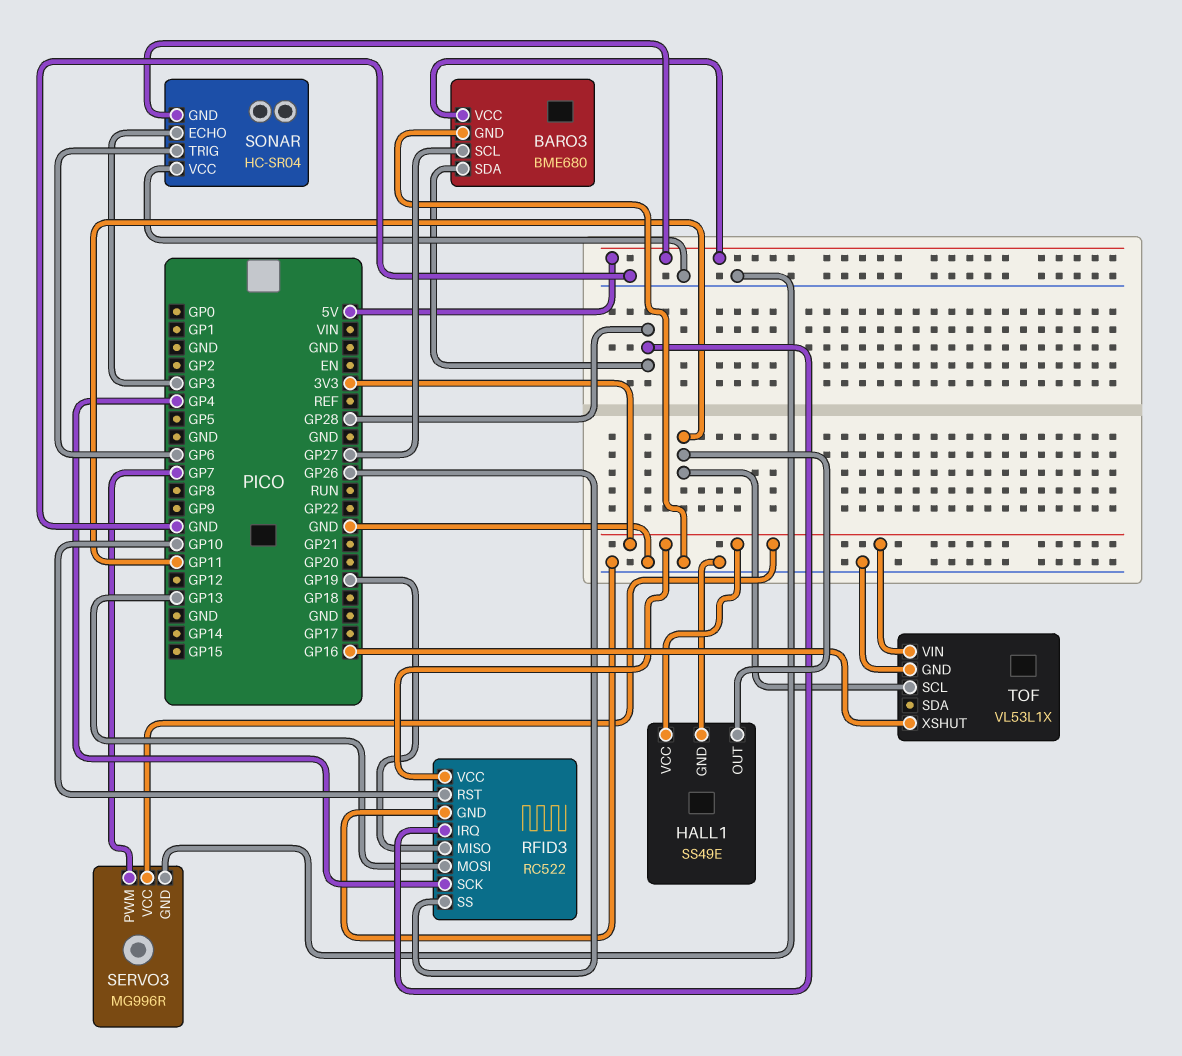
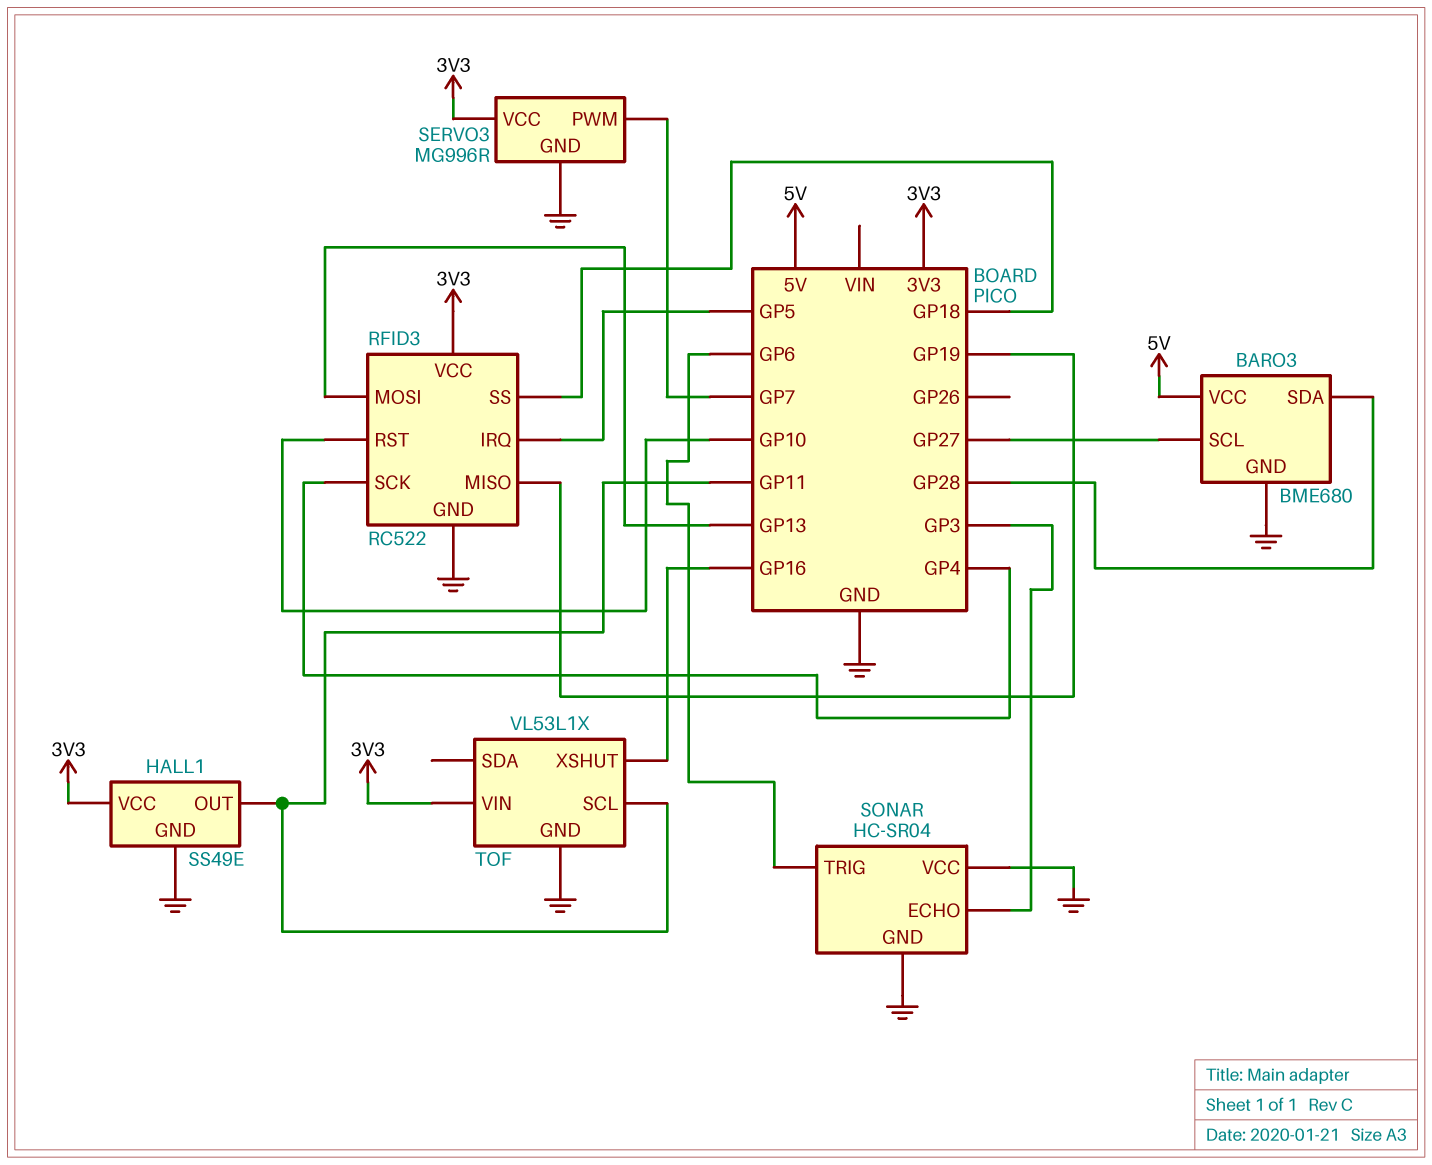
RFID3 pin IRQ: GP28 -> GP5
RFID3 pin SS: GP26 -> GP18
SONAR pin GND: 5V -> GND

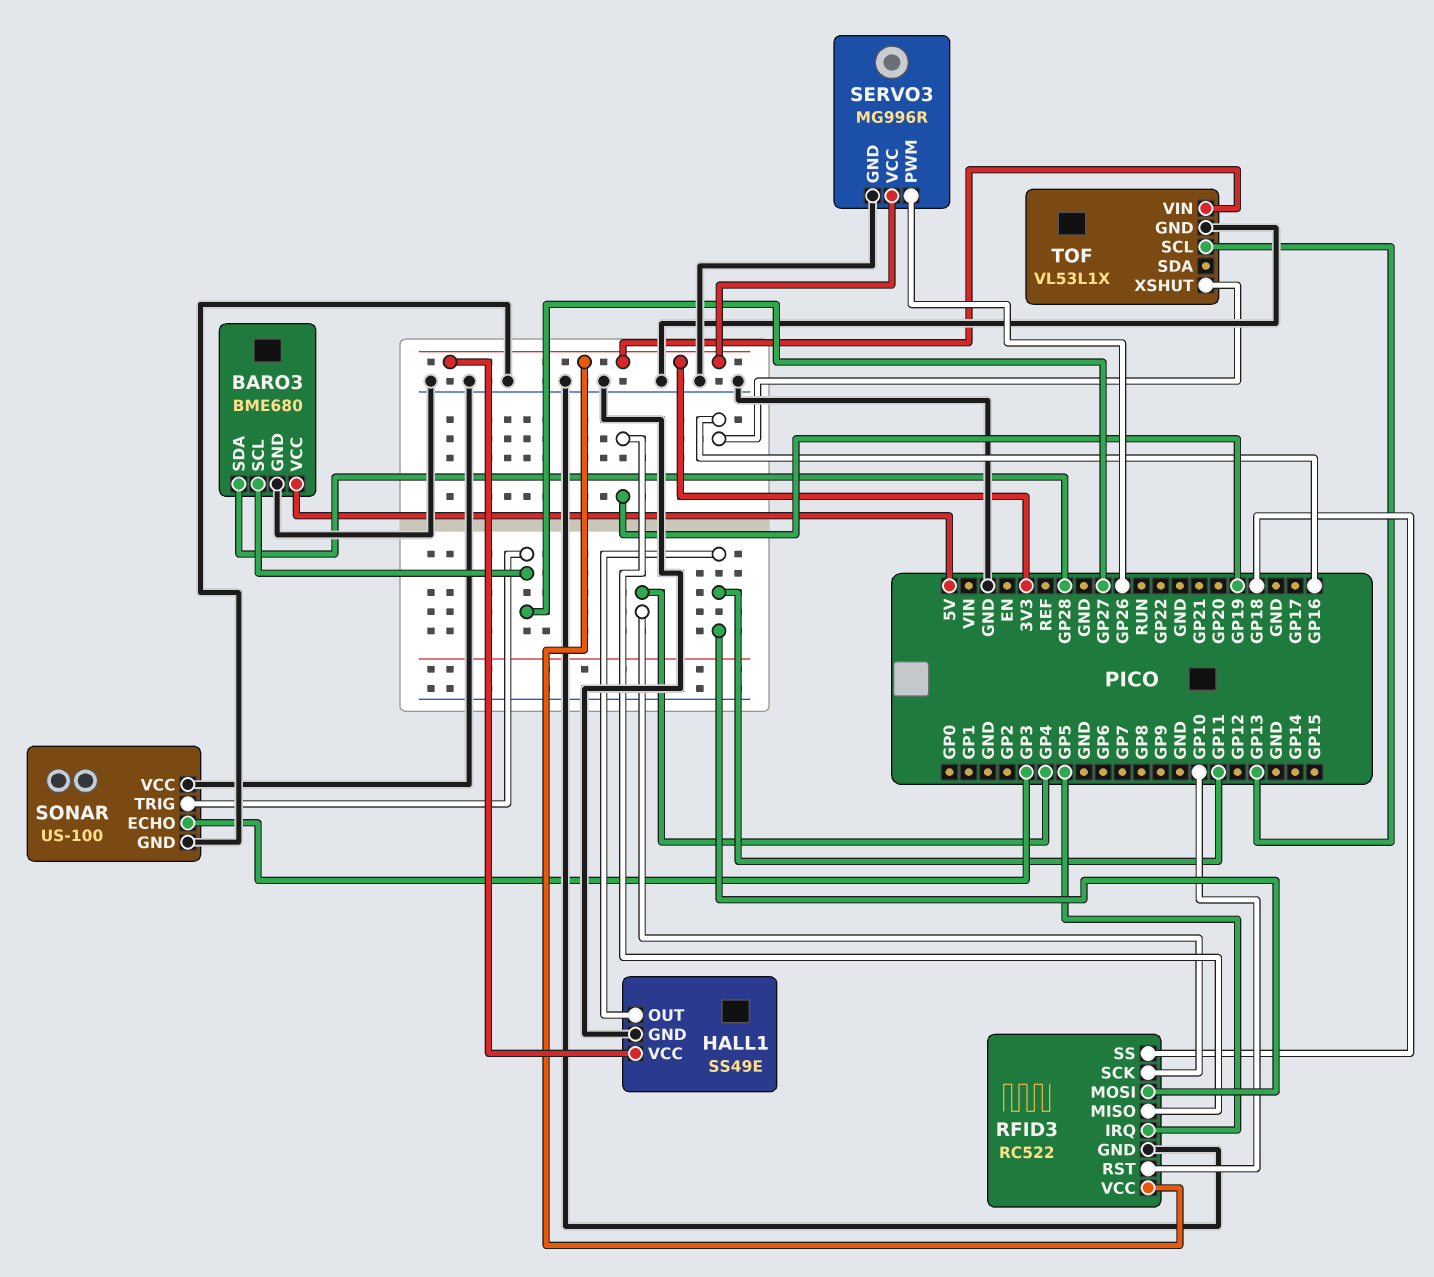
RFID3 pin MOSI: GP13 -> GP11
SERVO3 pin PWM: GP7 -> GP26
SONAR: HC-SR04 -> US-100
SONAR pin TRIG: GP6 -> GP27
TOF pin SCL: GP11 -> GP13

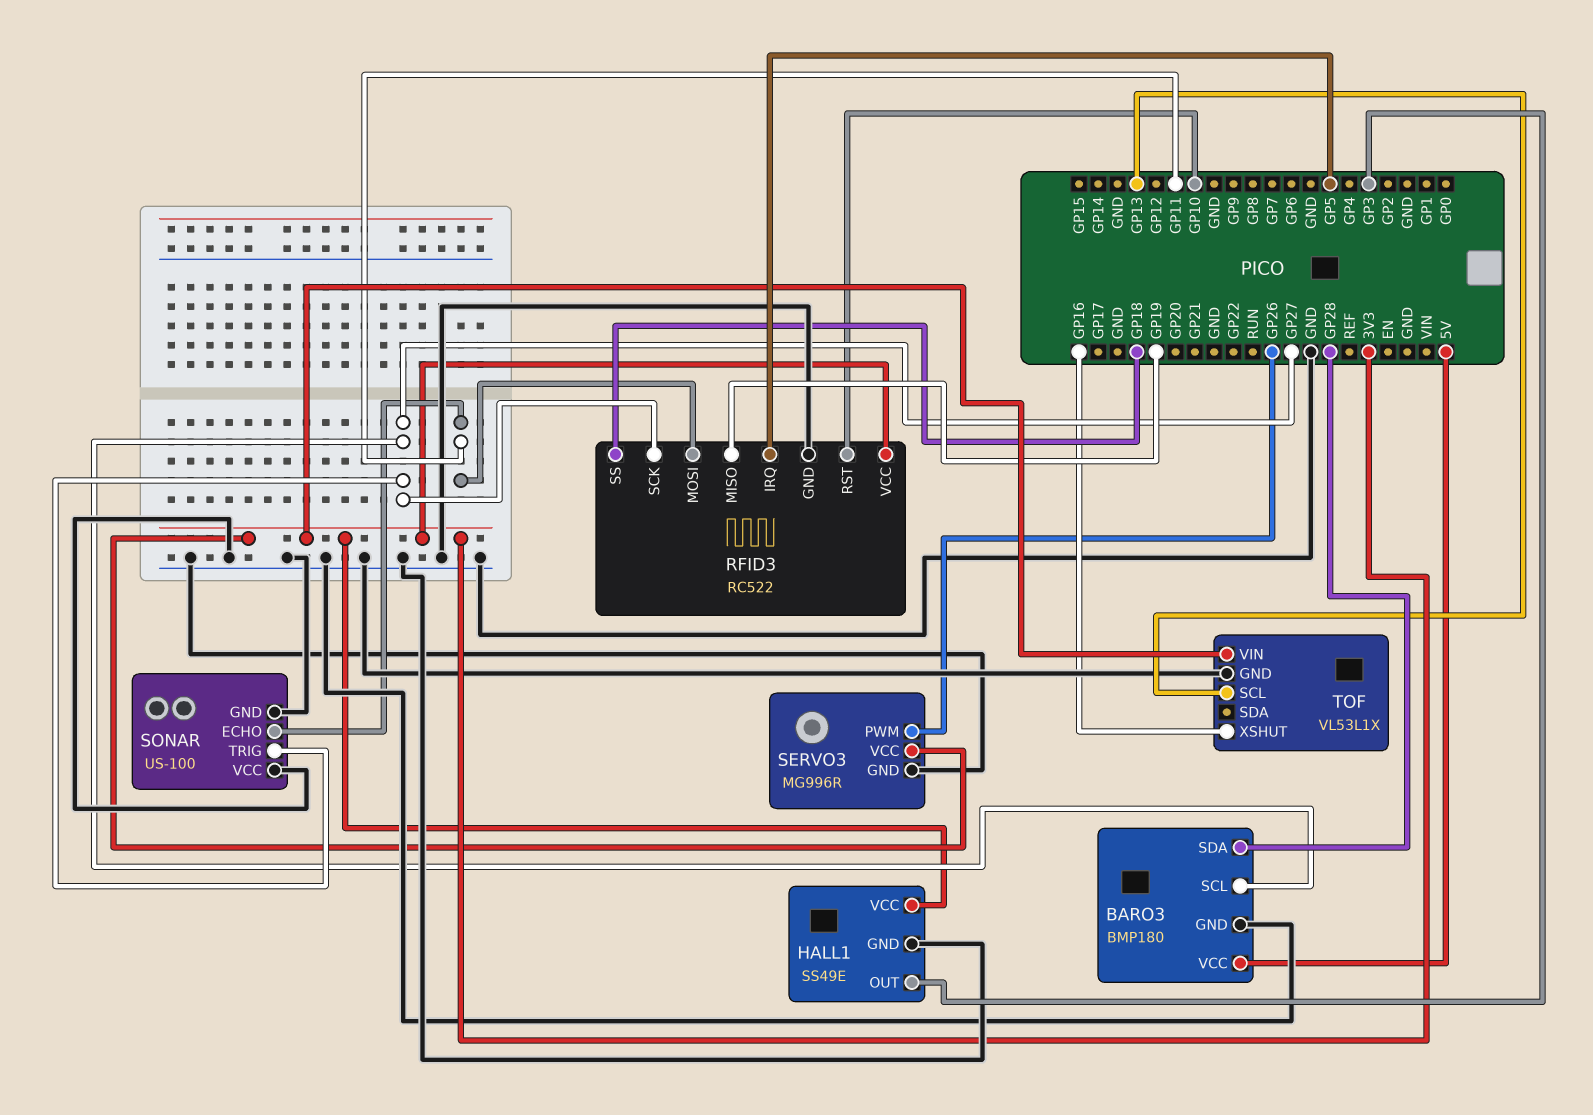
BARO3: BME680 -> BMP180
HALL1 pin OUT: GP11 -> GP3
RFID3 pin SCK: GP4 -> GP27
SONAR pin ECHO: GP3 -> GP11

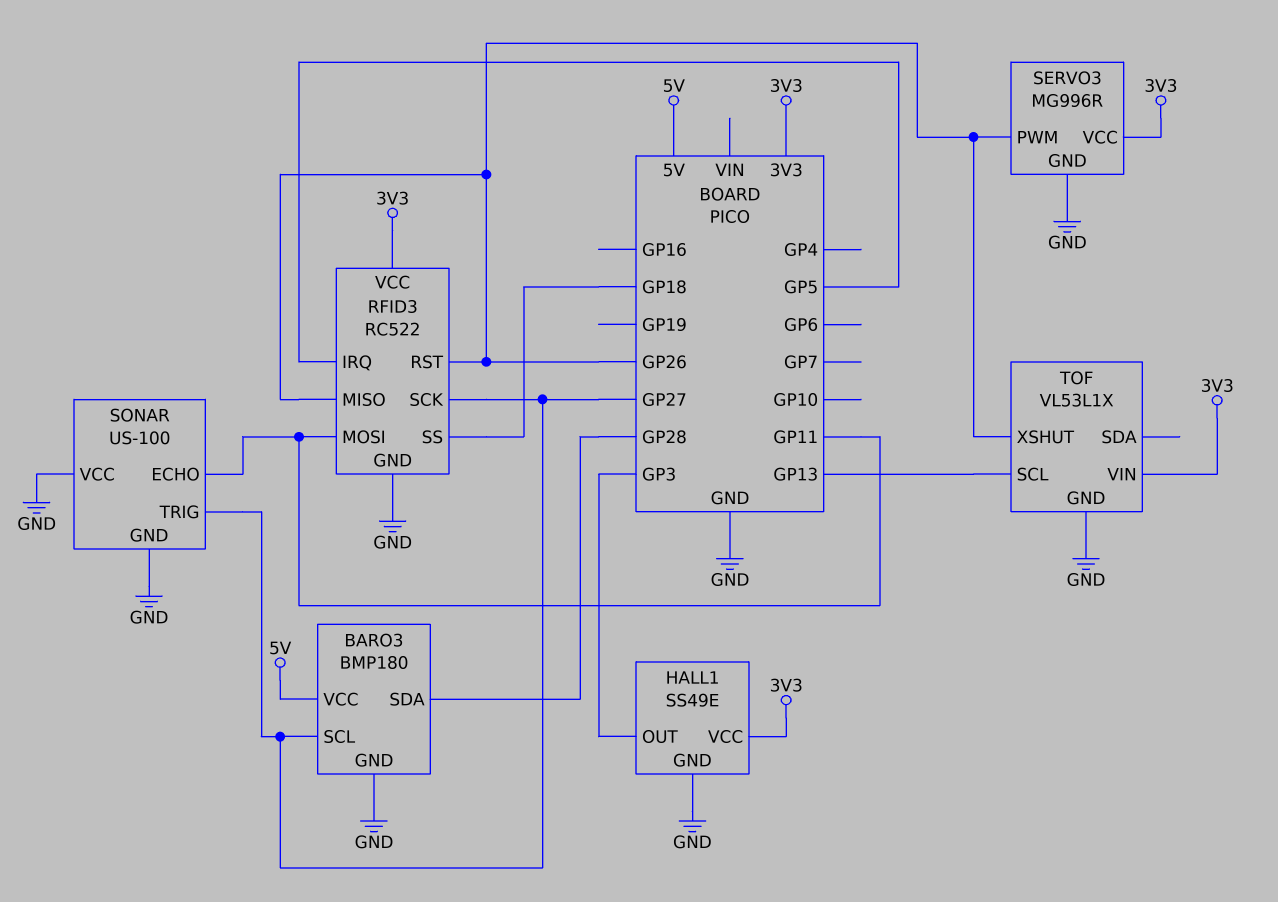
RFID3 pin MISO: GP19 -> GP26
RFID3 pin RST: GP10 -> GP26
TOF pin XSHUT: GP16 -> GP26

